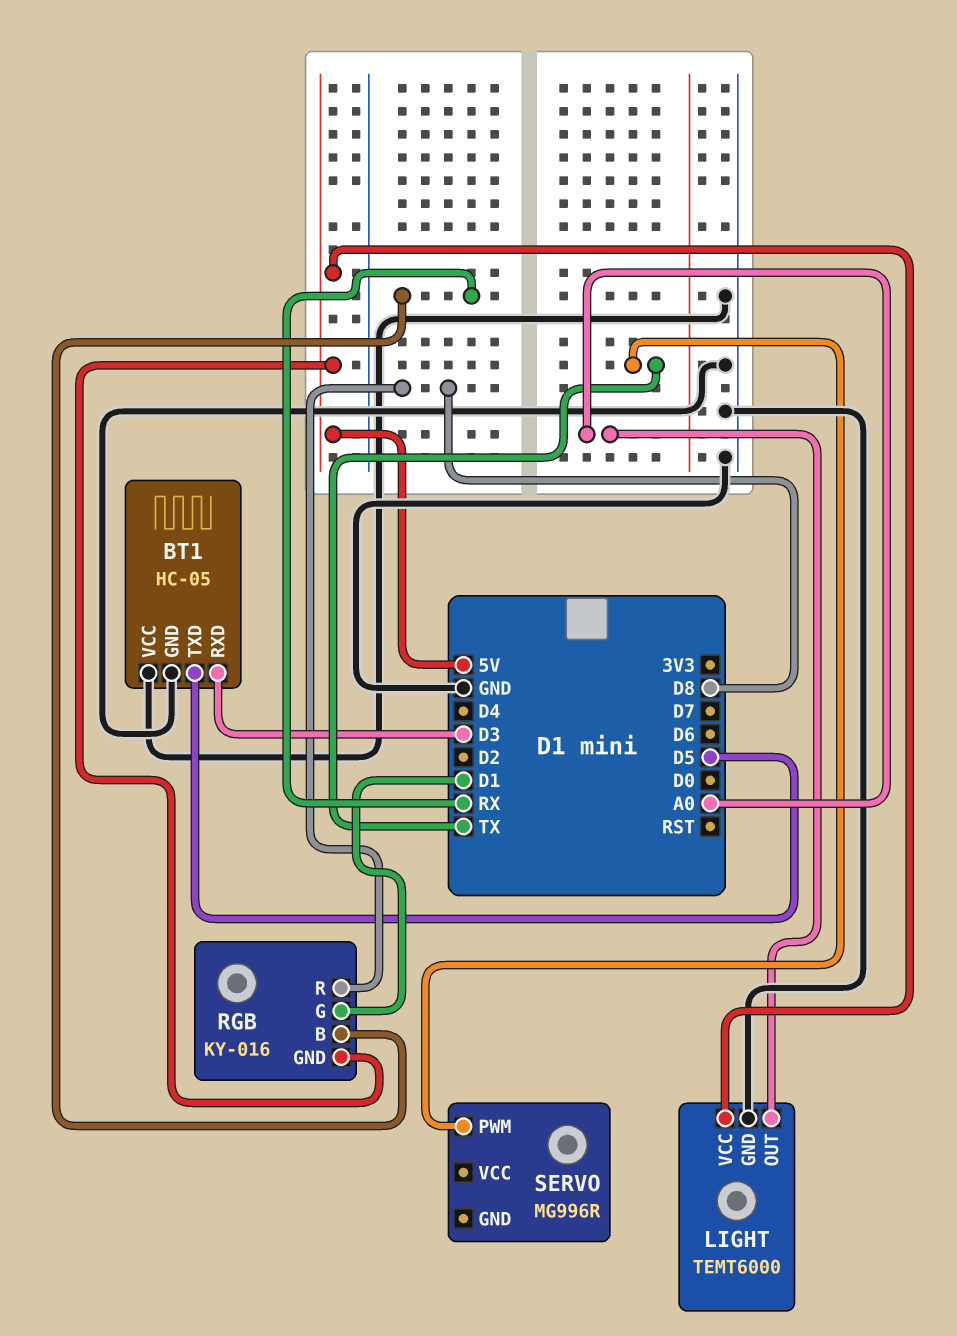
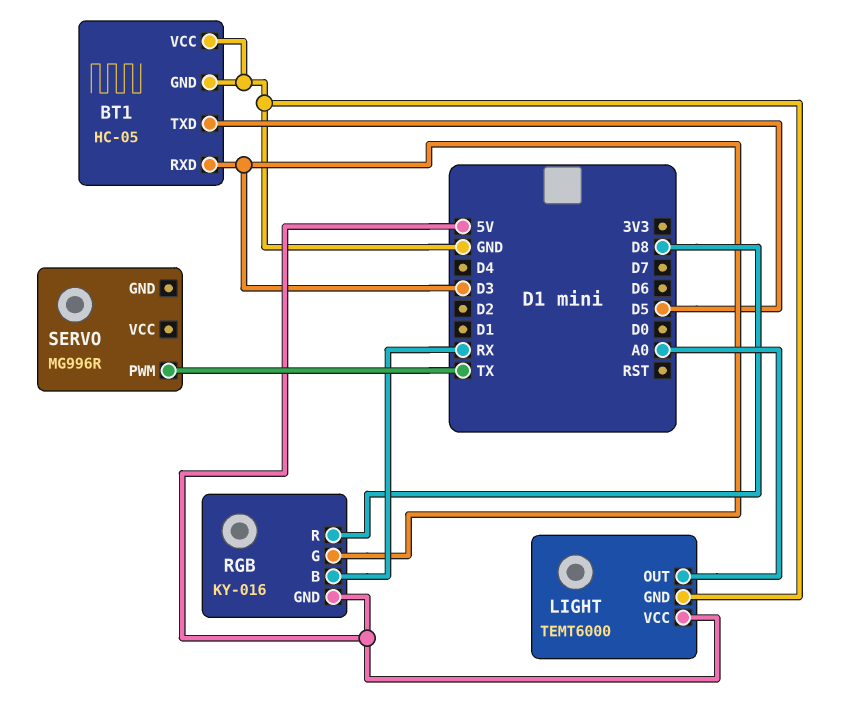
RGB pin G: D1 -> D3

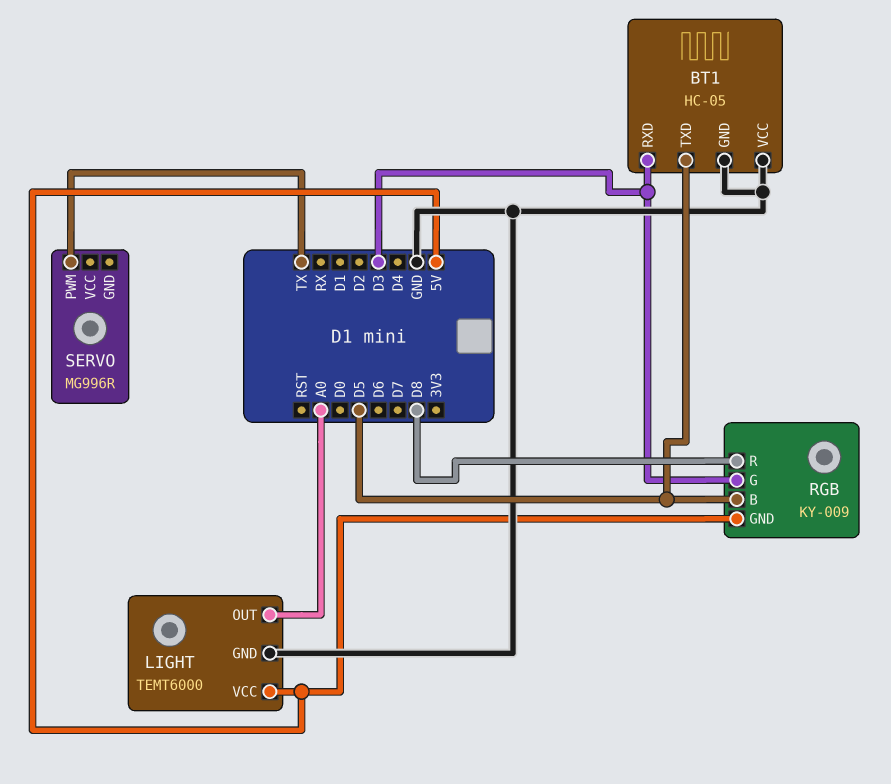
RGB: KY-016 -> KY-009
RGB pin B: RX -> D5

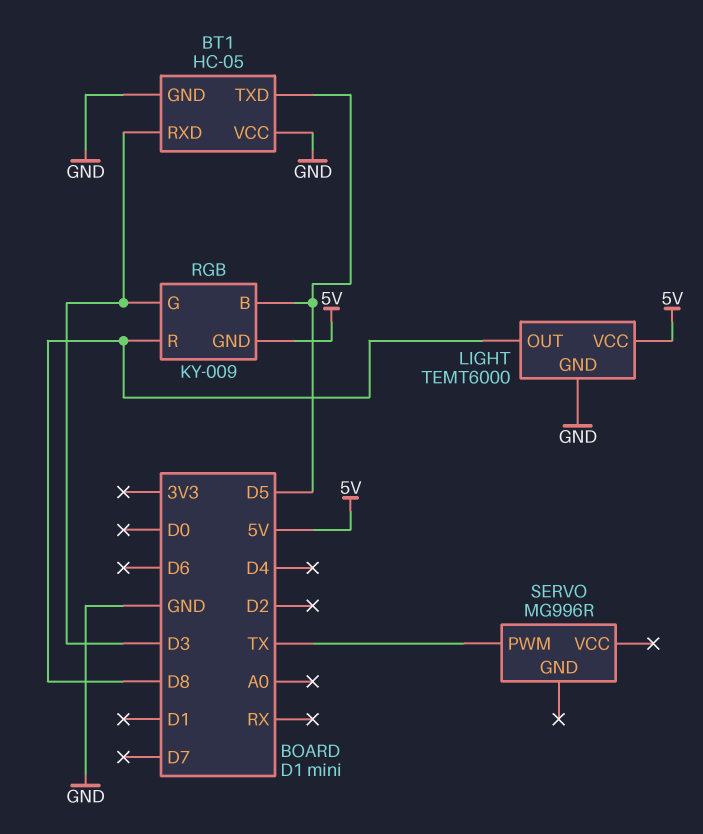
LIGHT pin OUT: A0 -> D8

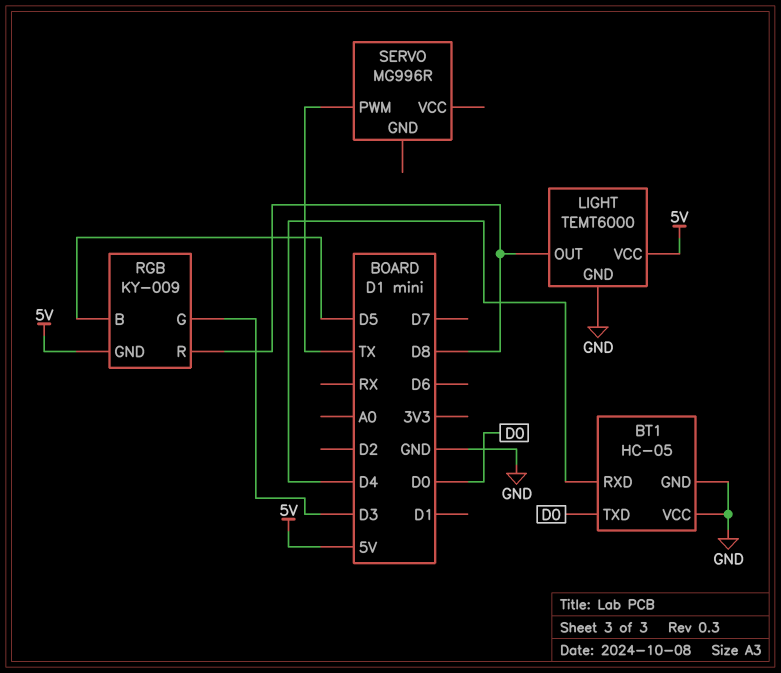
BT1 pin RXD: D3 -> D4
BT1 pin TXD: D5 -> D0

